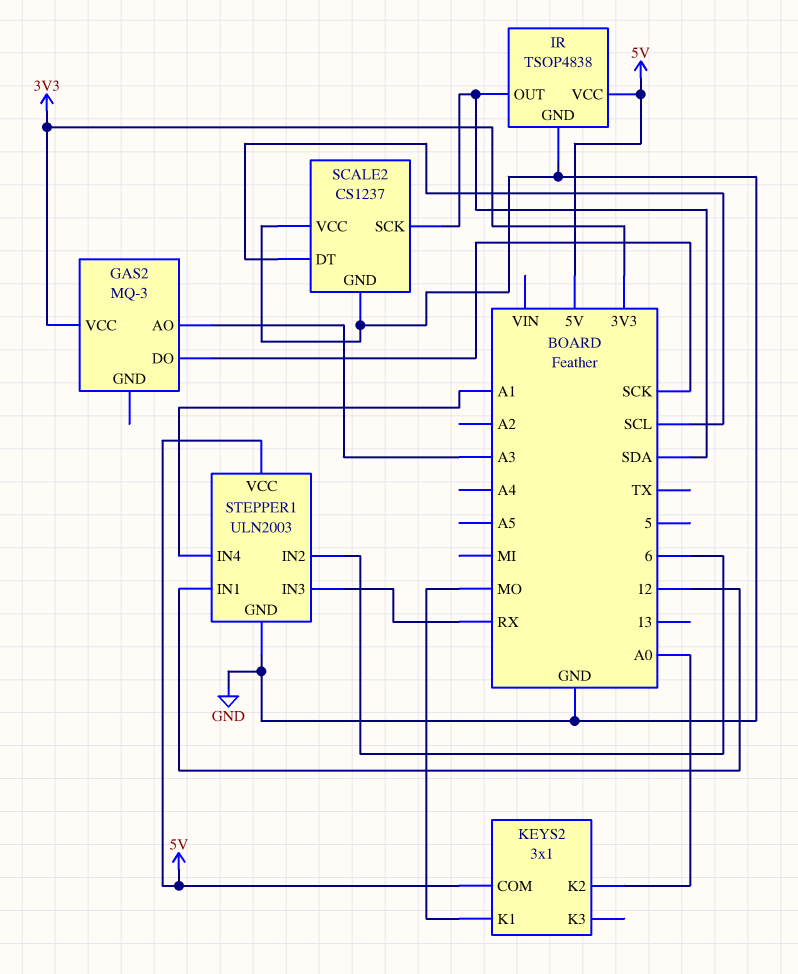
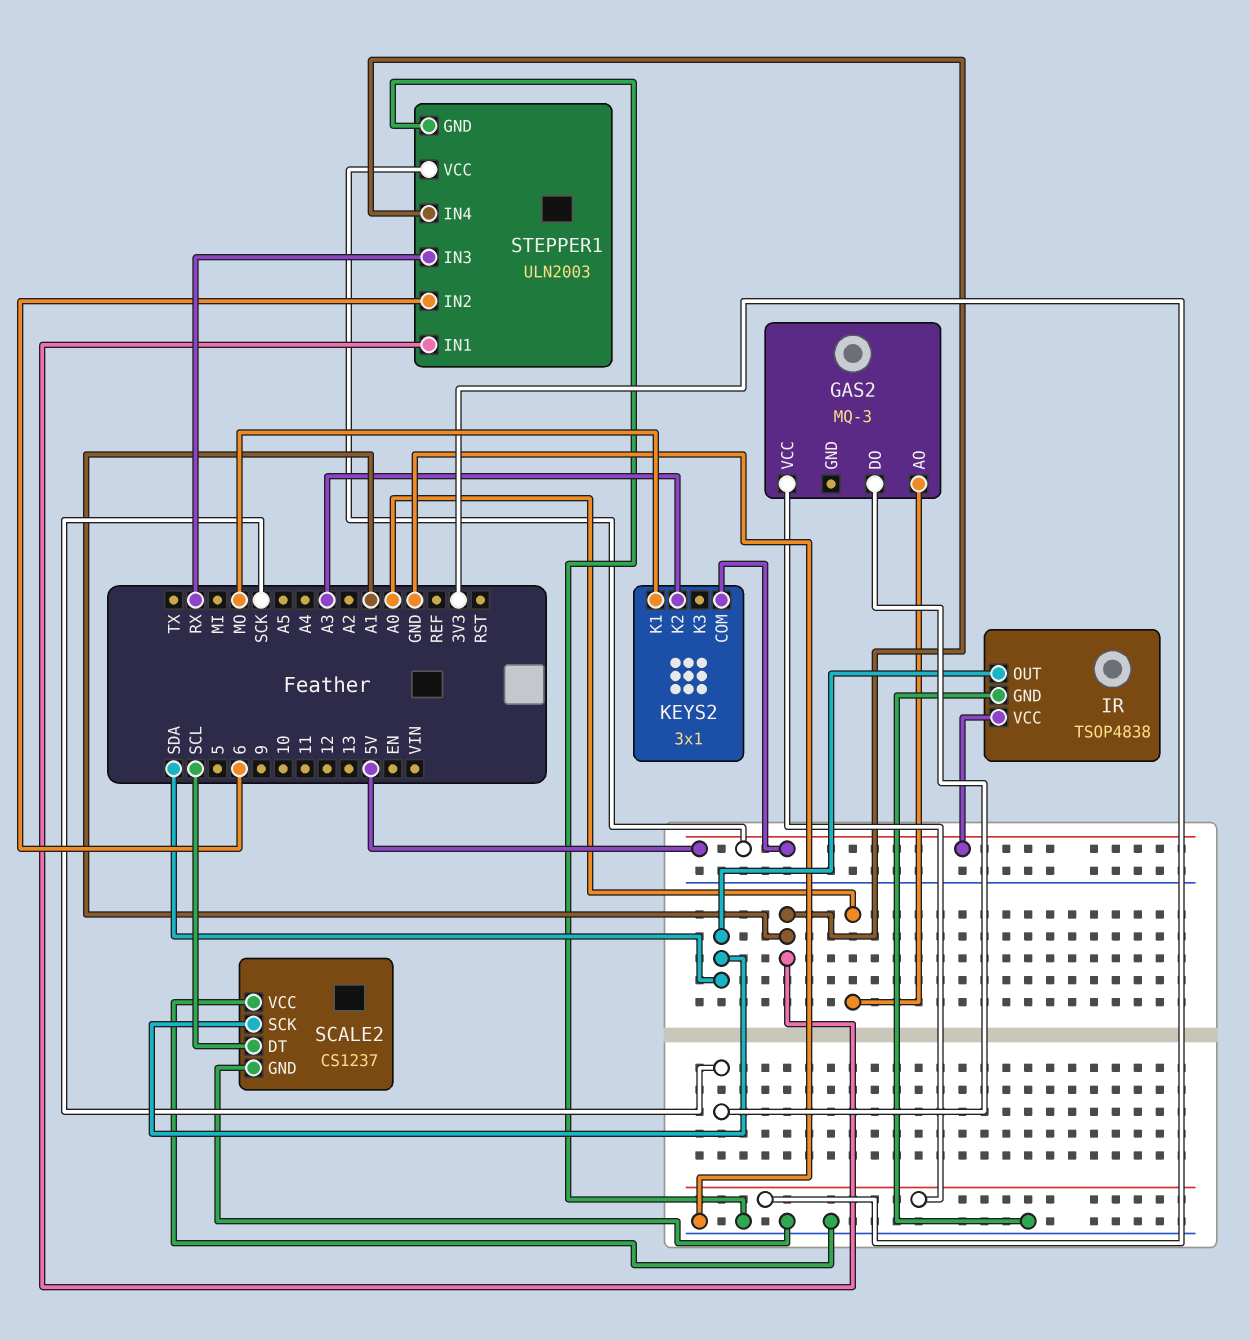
GAS2 pin AO: A3 -> A0
KEYS2 pin K2: A0 -> A3
STEPPER1 pin IN1: 12 -> A1

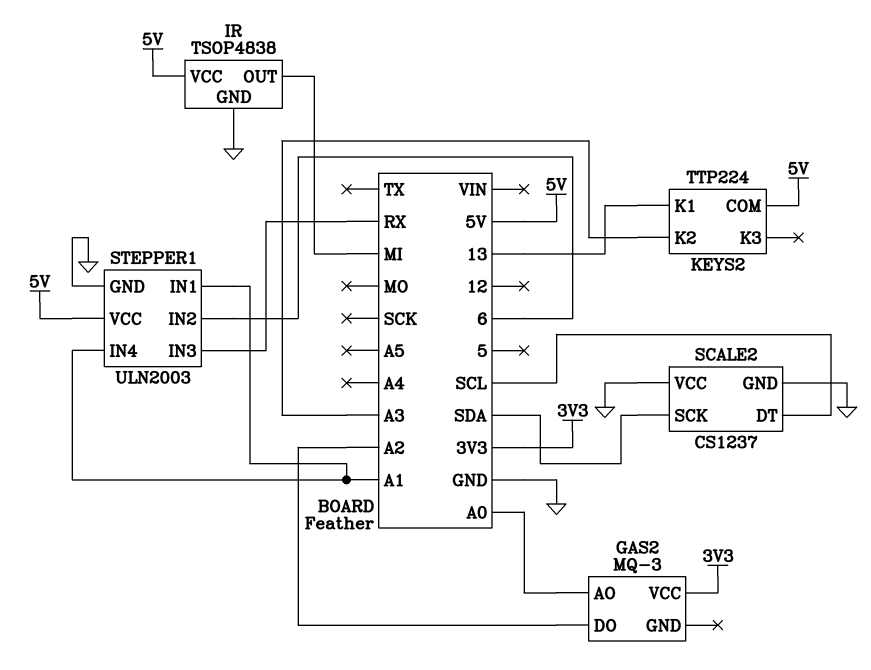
GAS2 pin DO: SCK -> A2
IR pin OUT: SDA -> MI
KEYS2: 3x1 -> TTP224
KEYS2 pin K1: MO -> 13

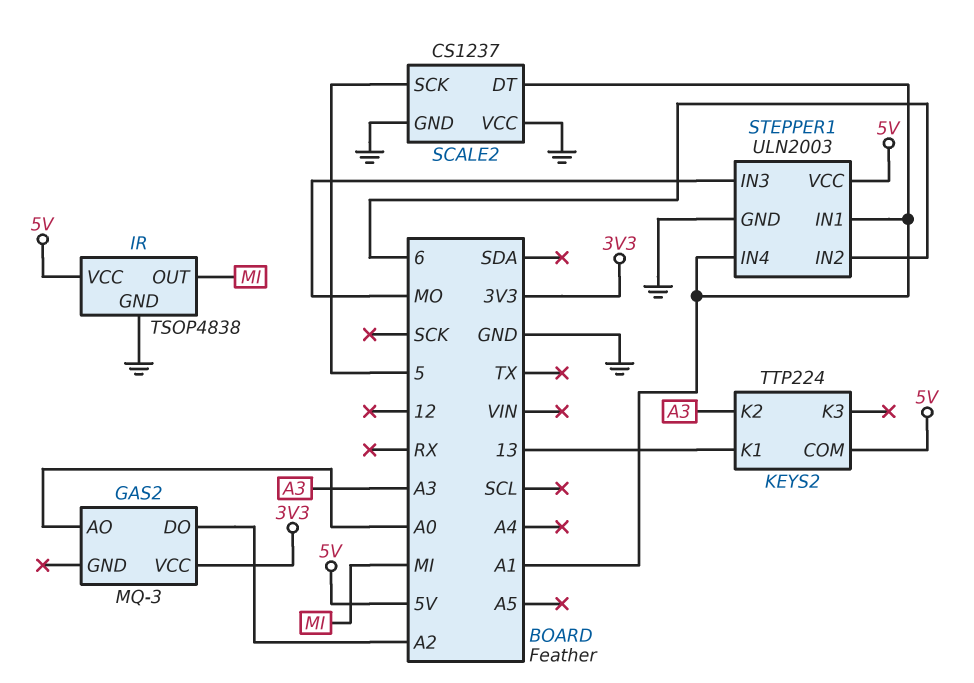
SCALE2 pin DT: SCL -> A1
SCALE2 pin SCK: SDA -> 5
STEPPER1 pin IN3: RX -> MO

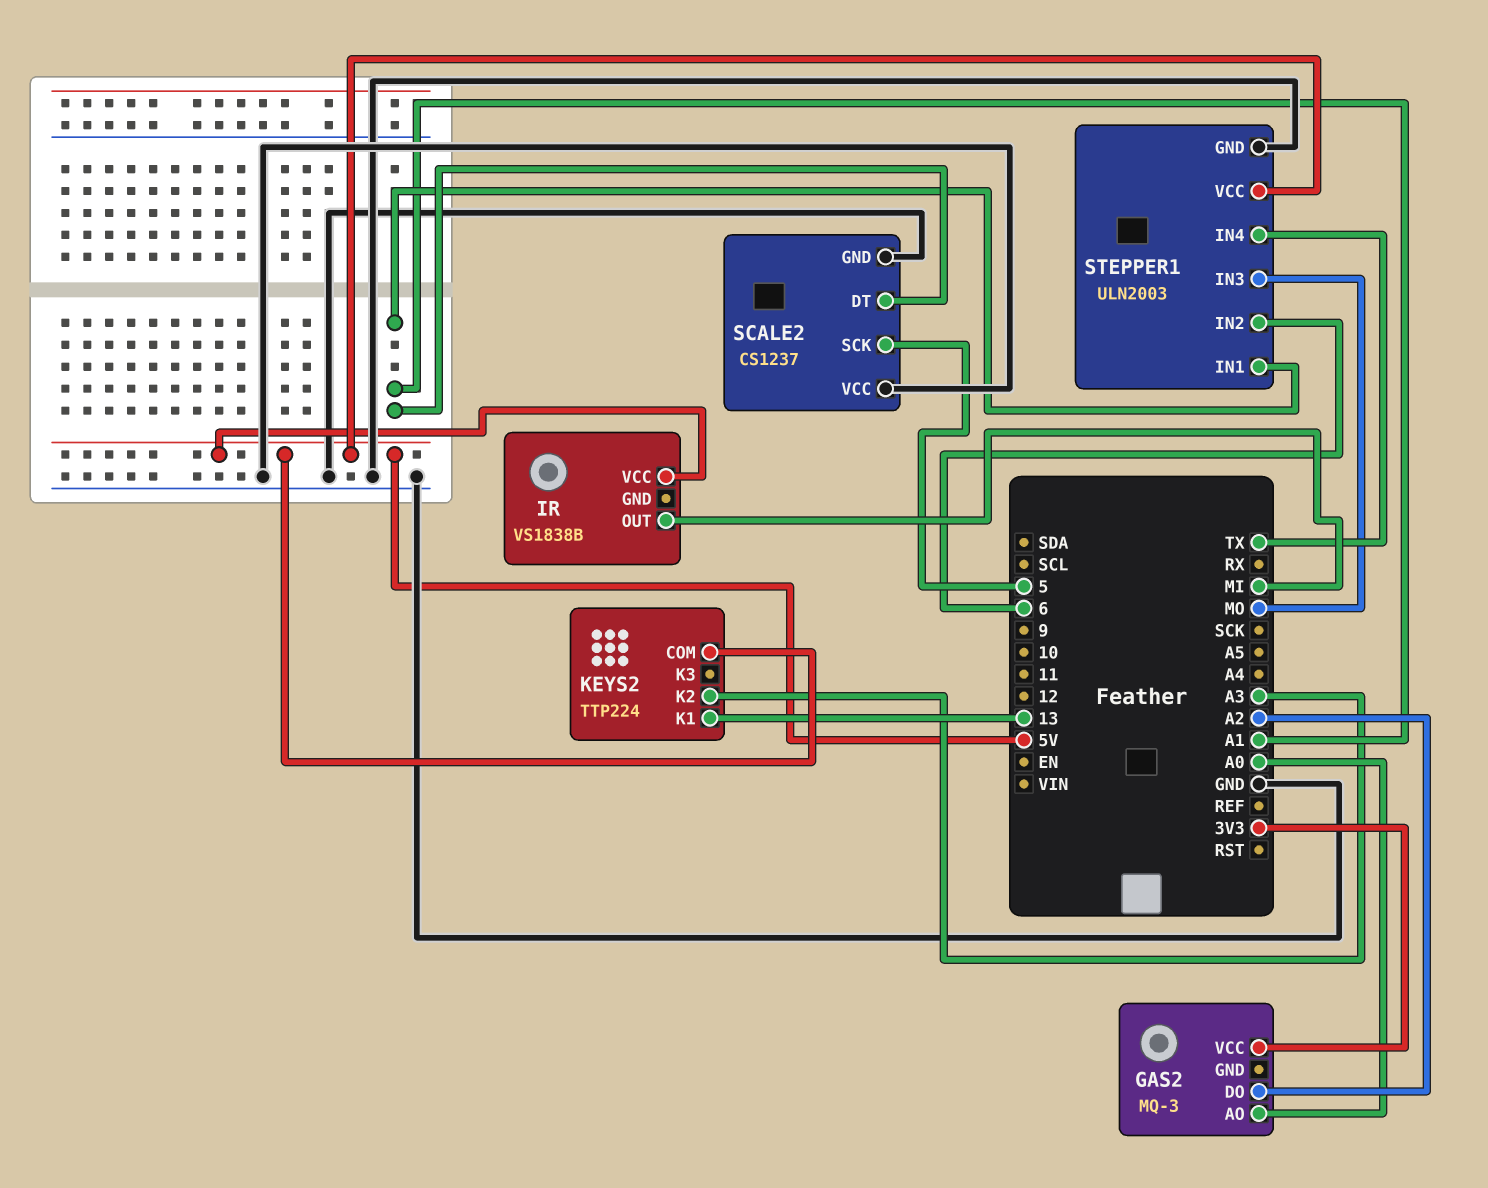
IR: TSOP4838 -> VS1838B
IR pin GND: GND -> none
STEPPER1 pin IN4: A1 -> TX

